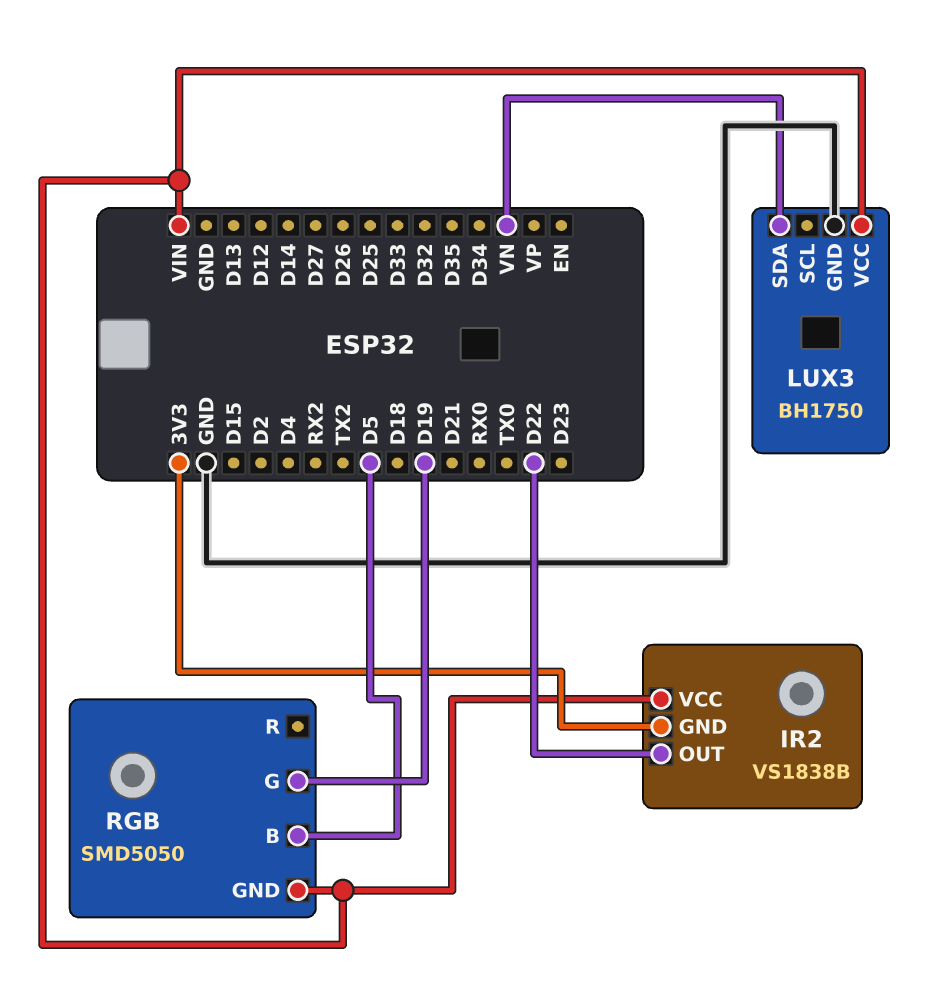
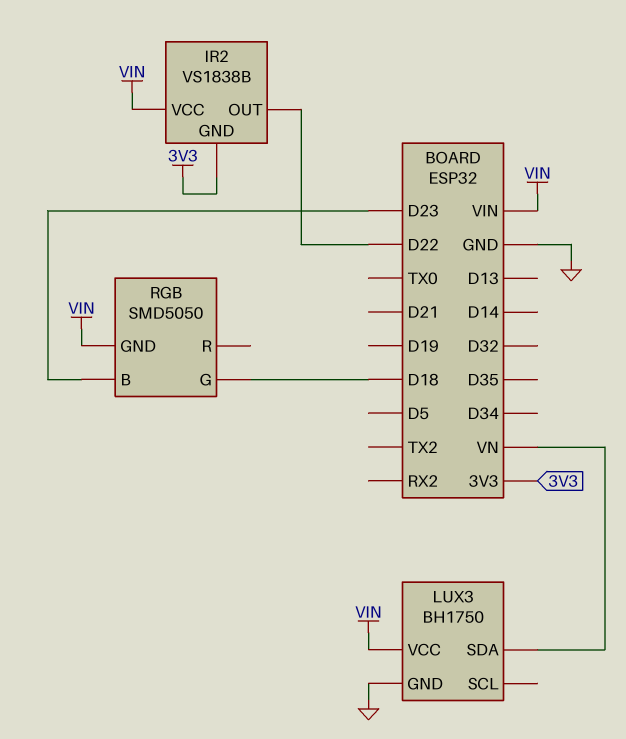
RGB pin B: D5 -> D23
RGB pin G: D19 -> D18

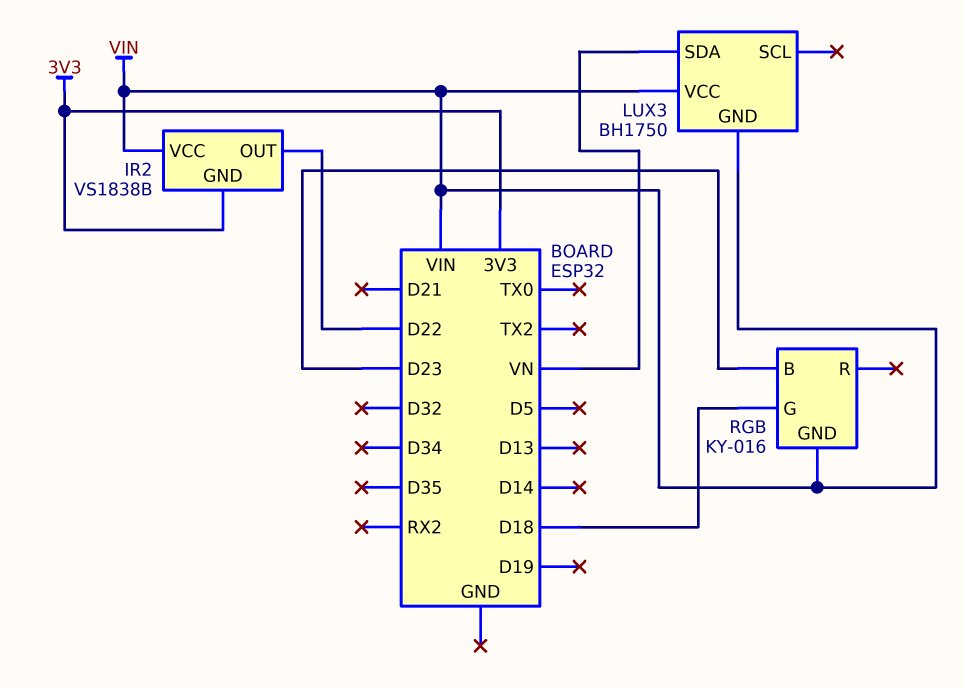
LUX3 pin GND: GND -> VIN
RGB: SMD5050 -> KY-016

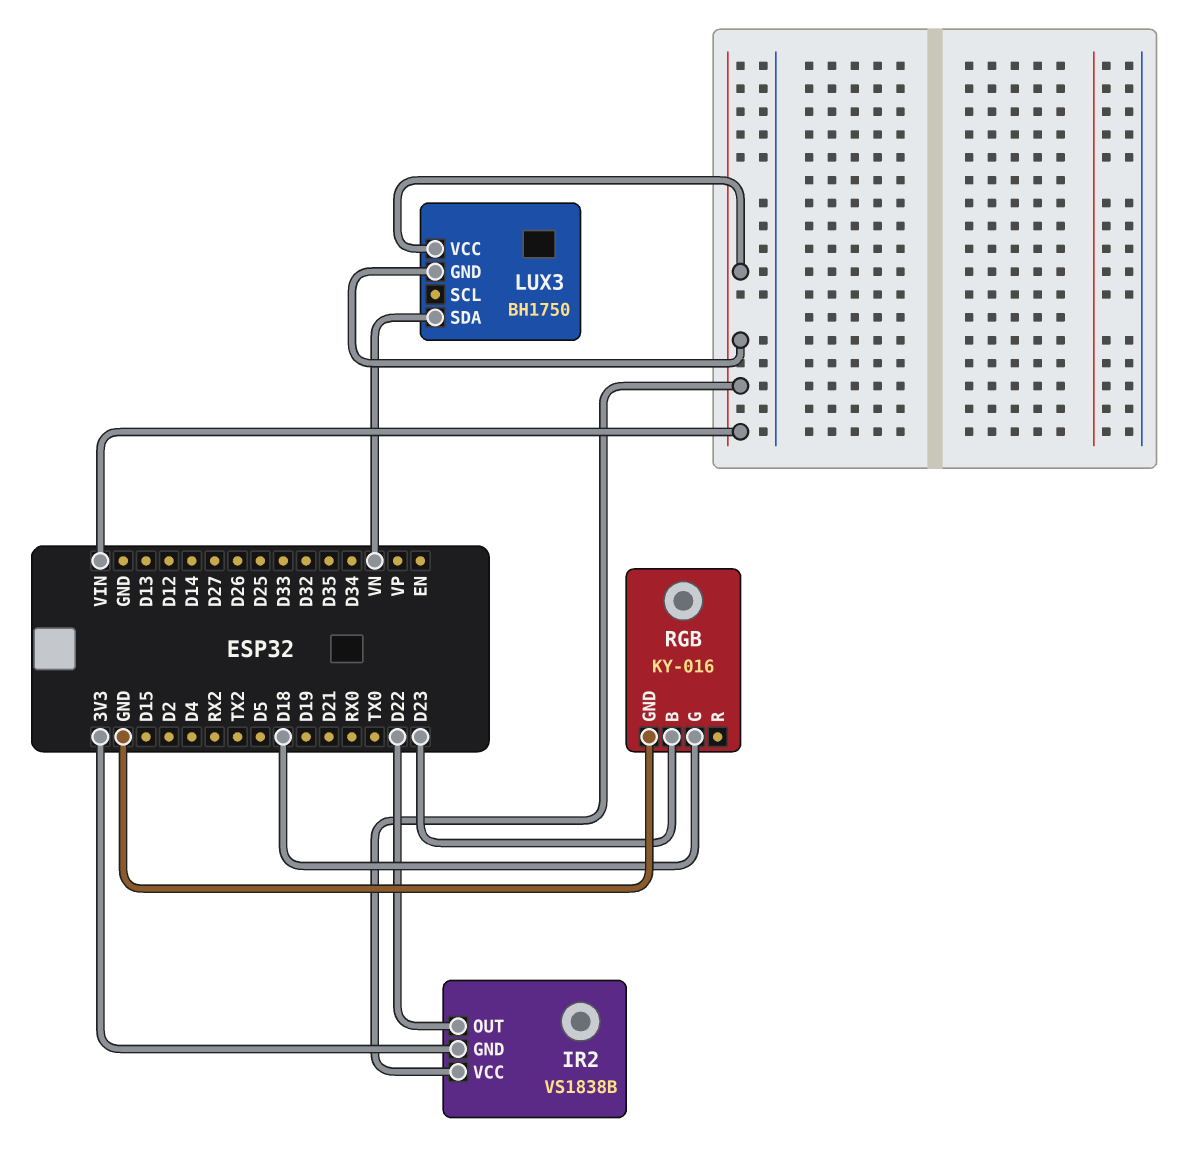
RGB pin GND: VIN -> GND

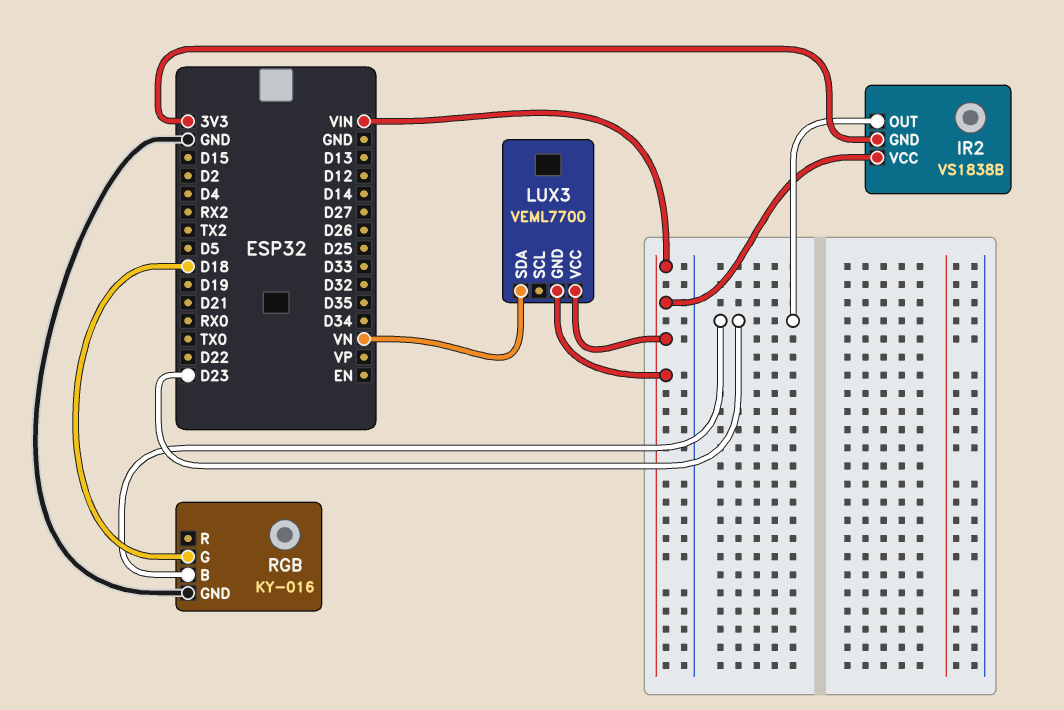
IR2 pin OUT: D22 -> D23
LUX3: BH1750 -> VEML7700

